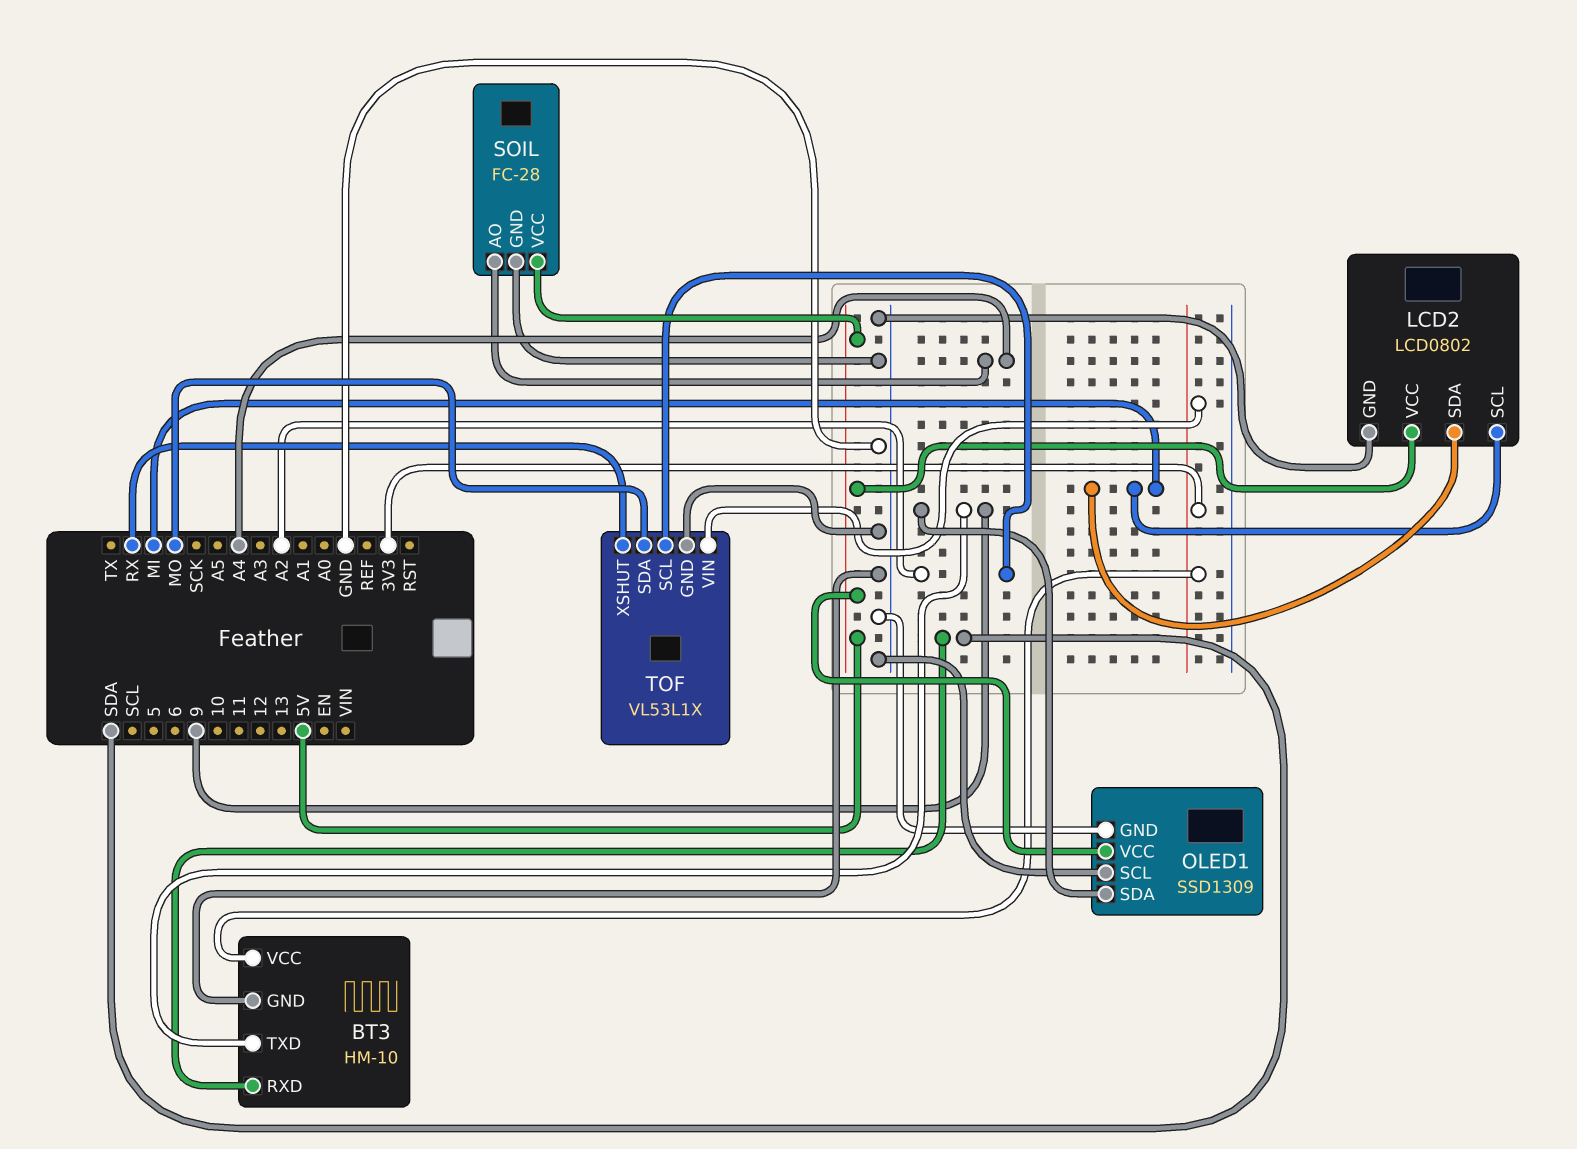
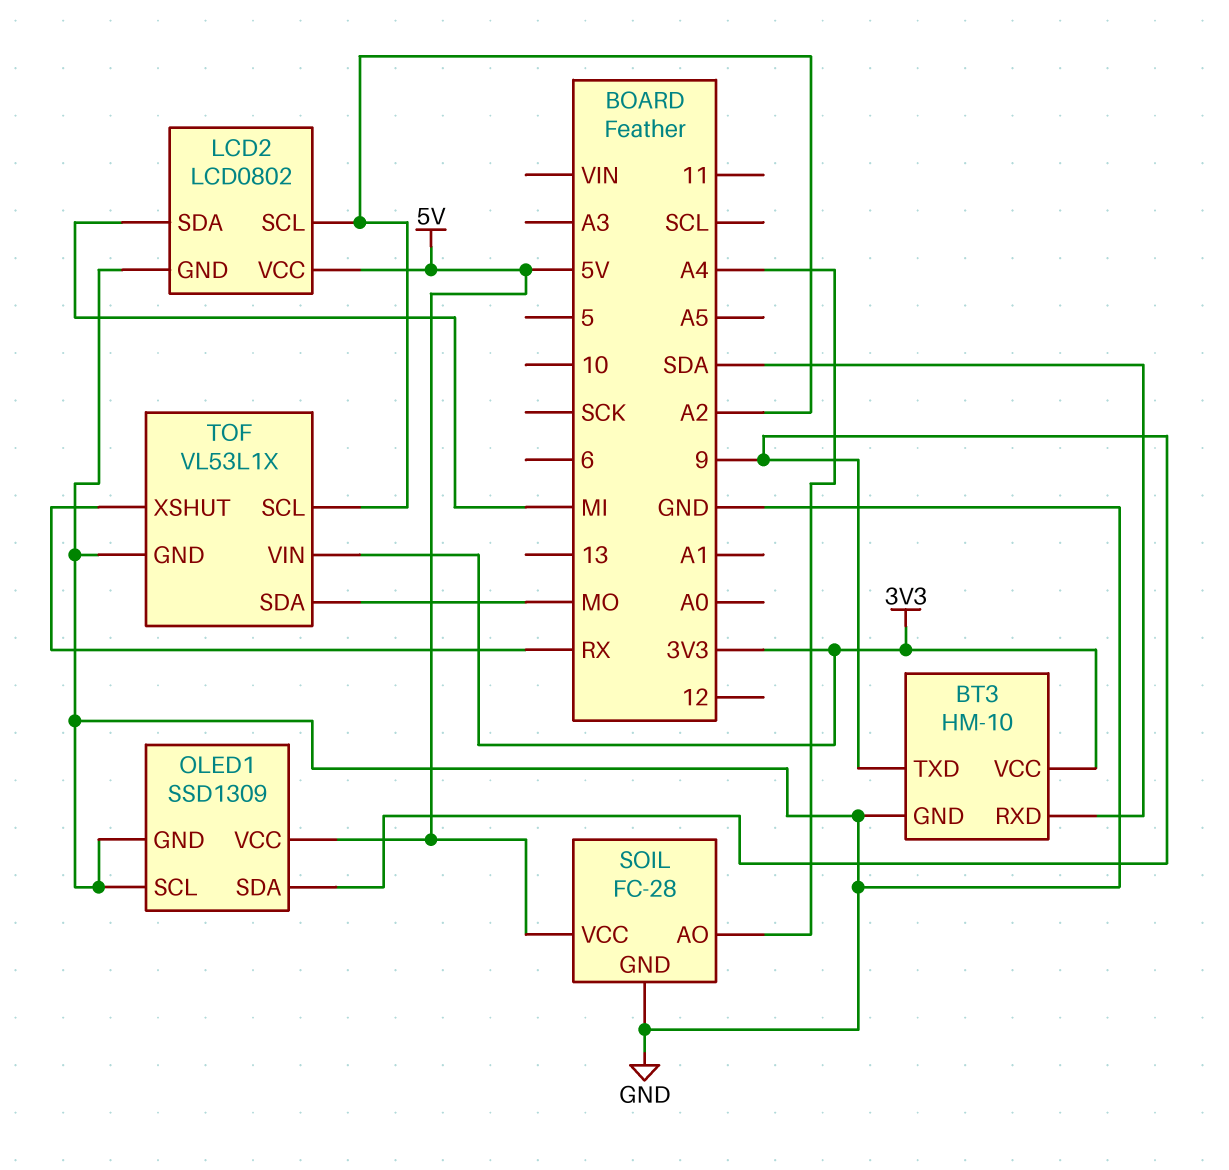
LCD2 pin SCL: MI -> A2

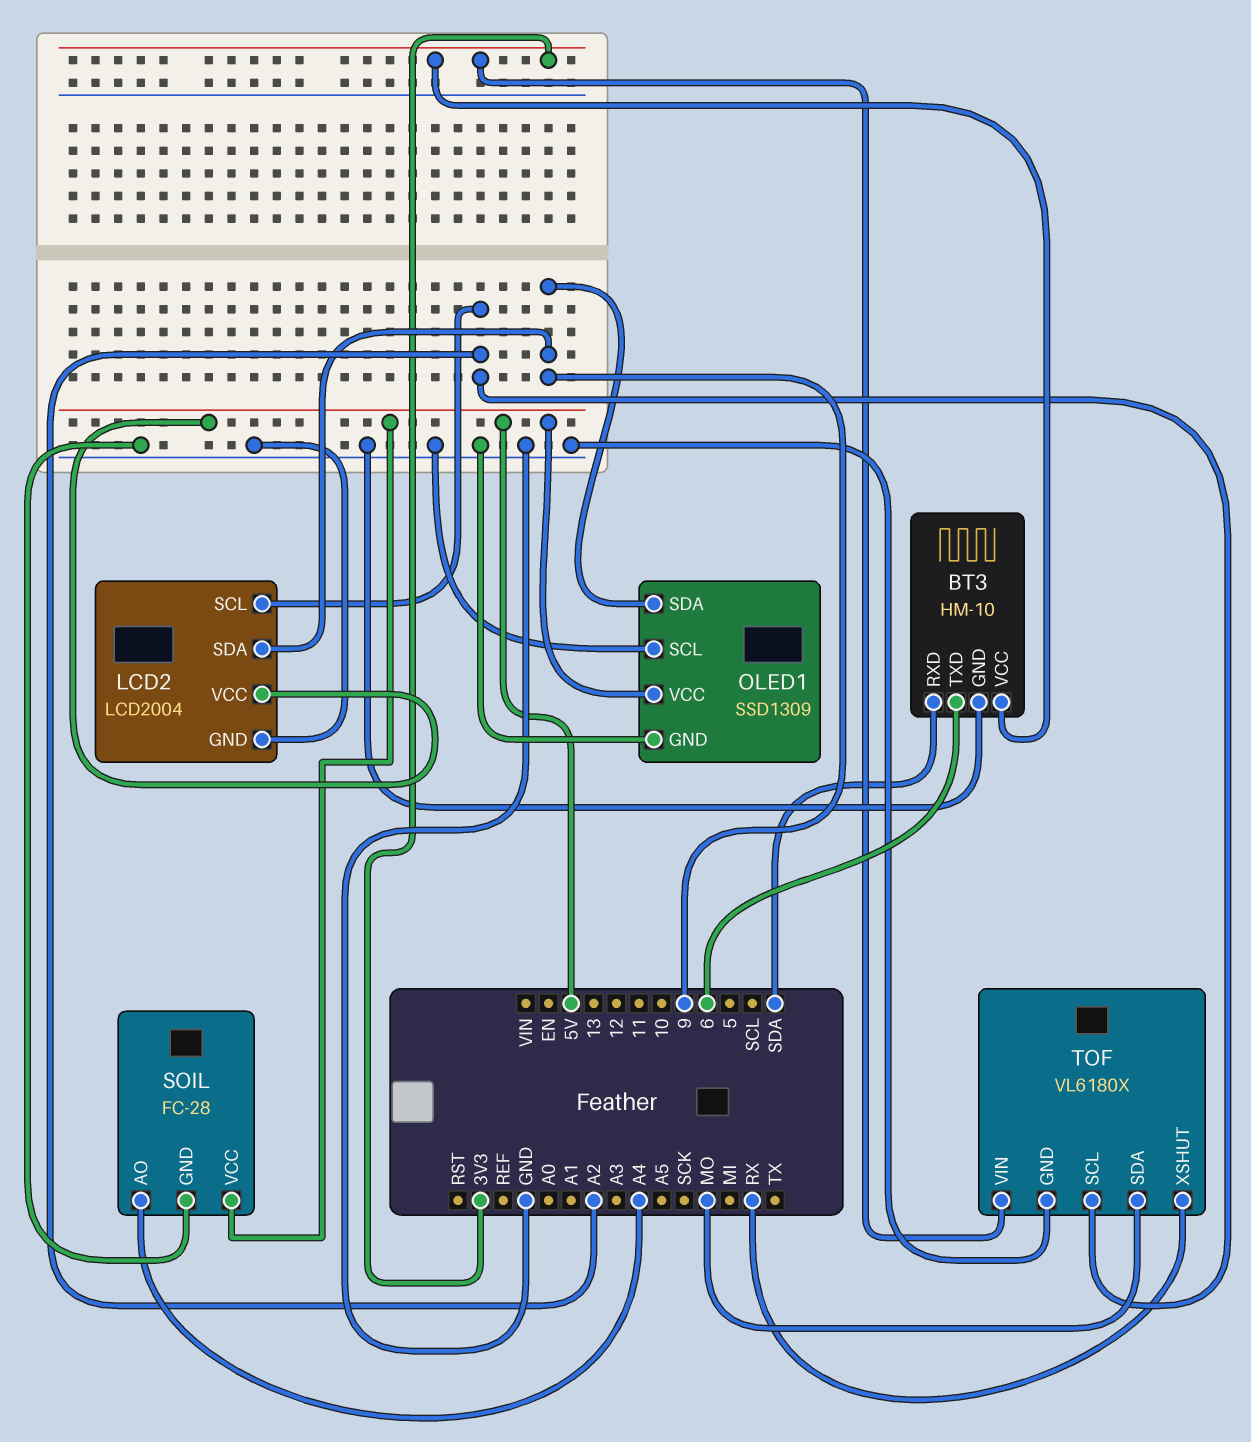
BT3 pin TXD: 9 -> 6
LCD2: LCD0802 -> LCD2004
LCD2 pin SDA: MI -> 9
TOF: VL53L1X -> VL6180X

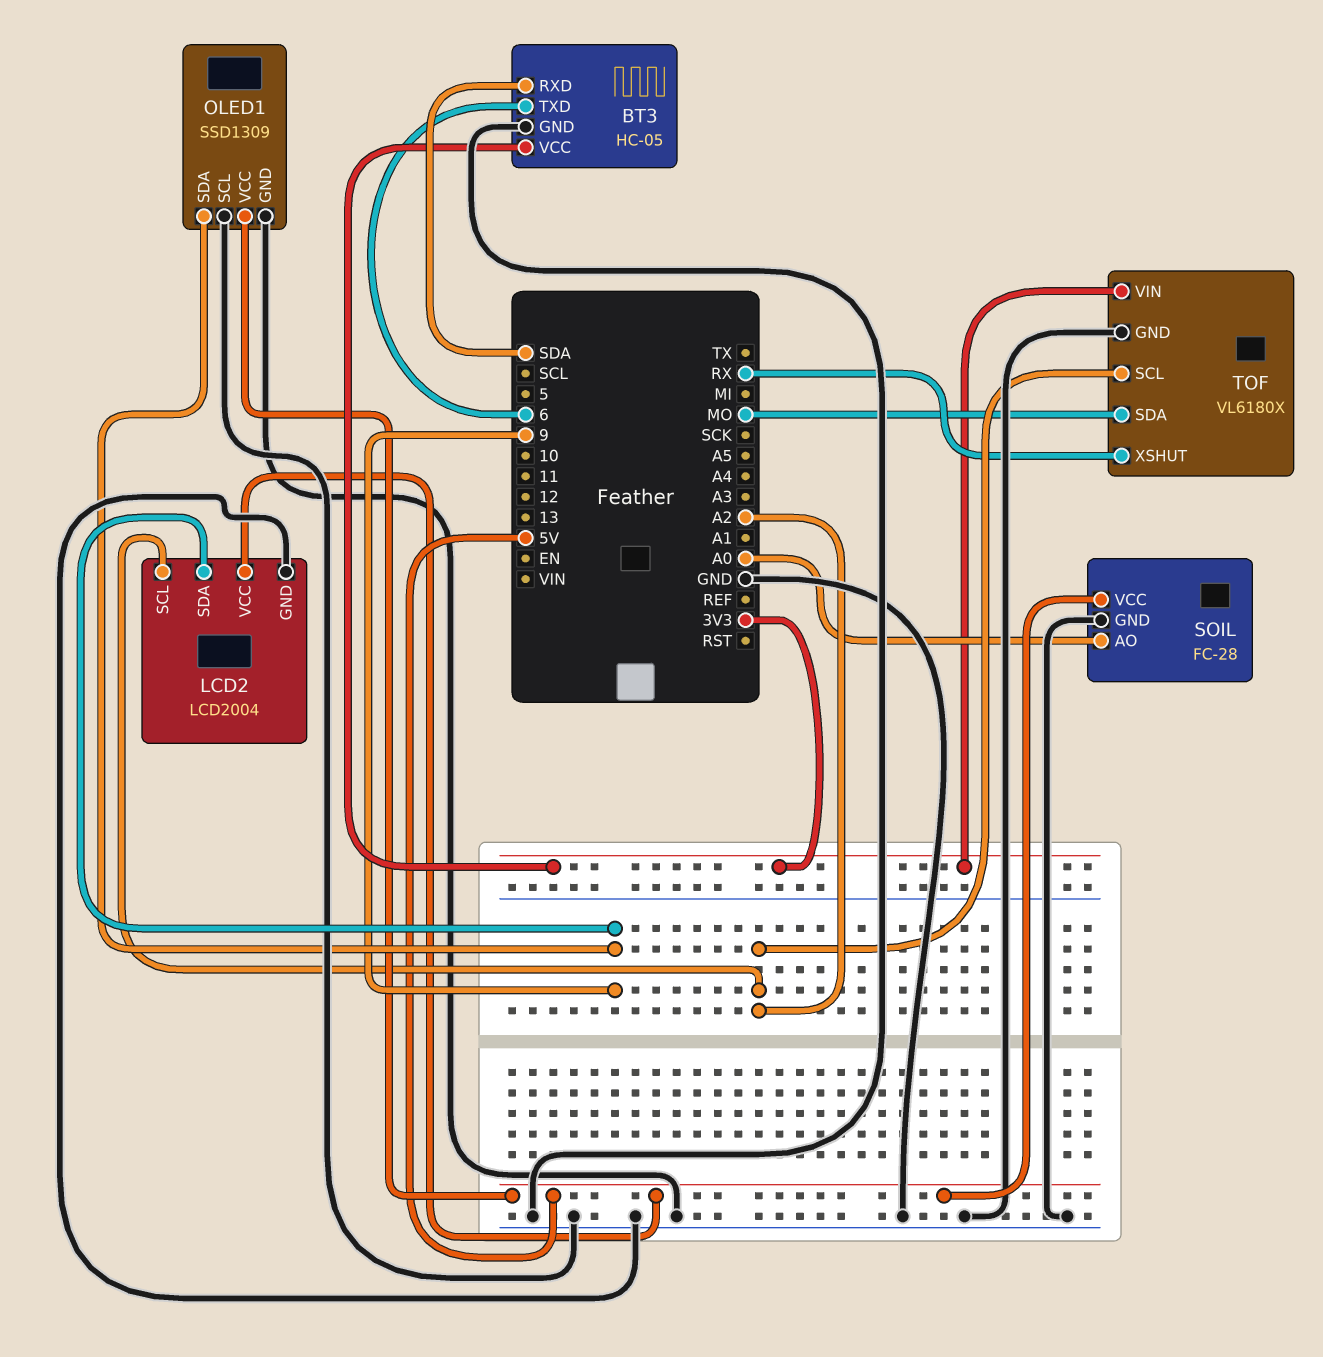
BT3: HM-10 -> HC-05
SOIL pin AO: A4 -> A0

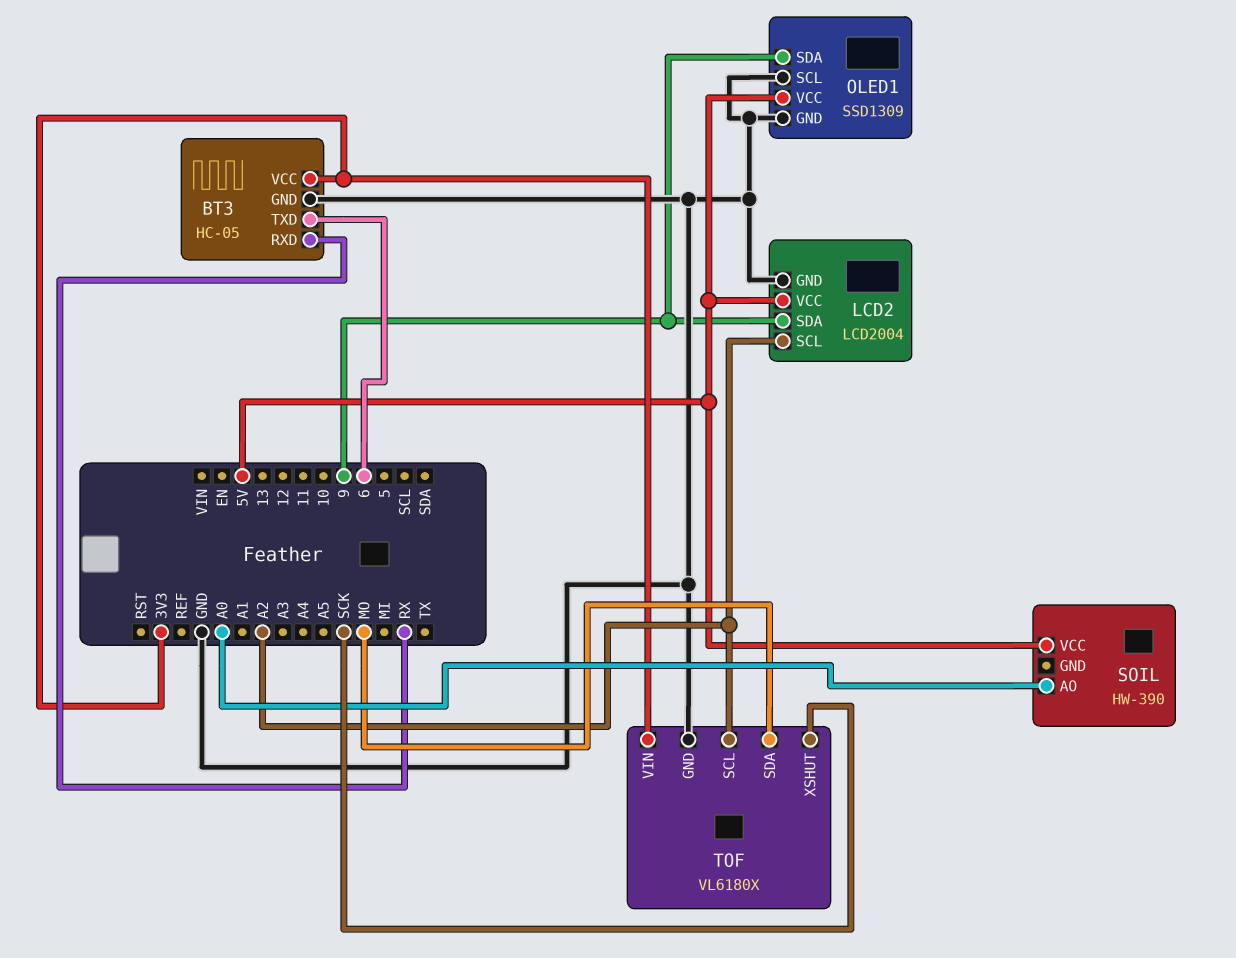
BT3 pin RXD: SDA -> RX
SOIL: FC-28 -> HW-390
SOIL pin GND: GND -> none
TOF pin XSHUT: RX -> SCK

